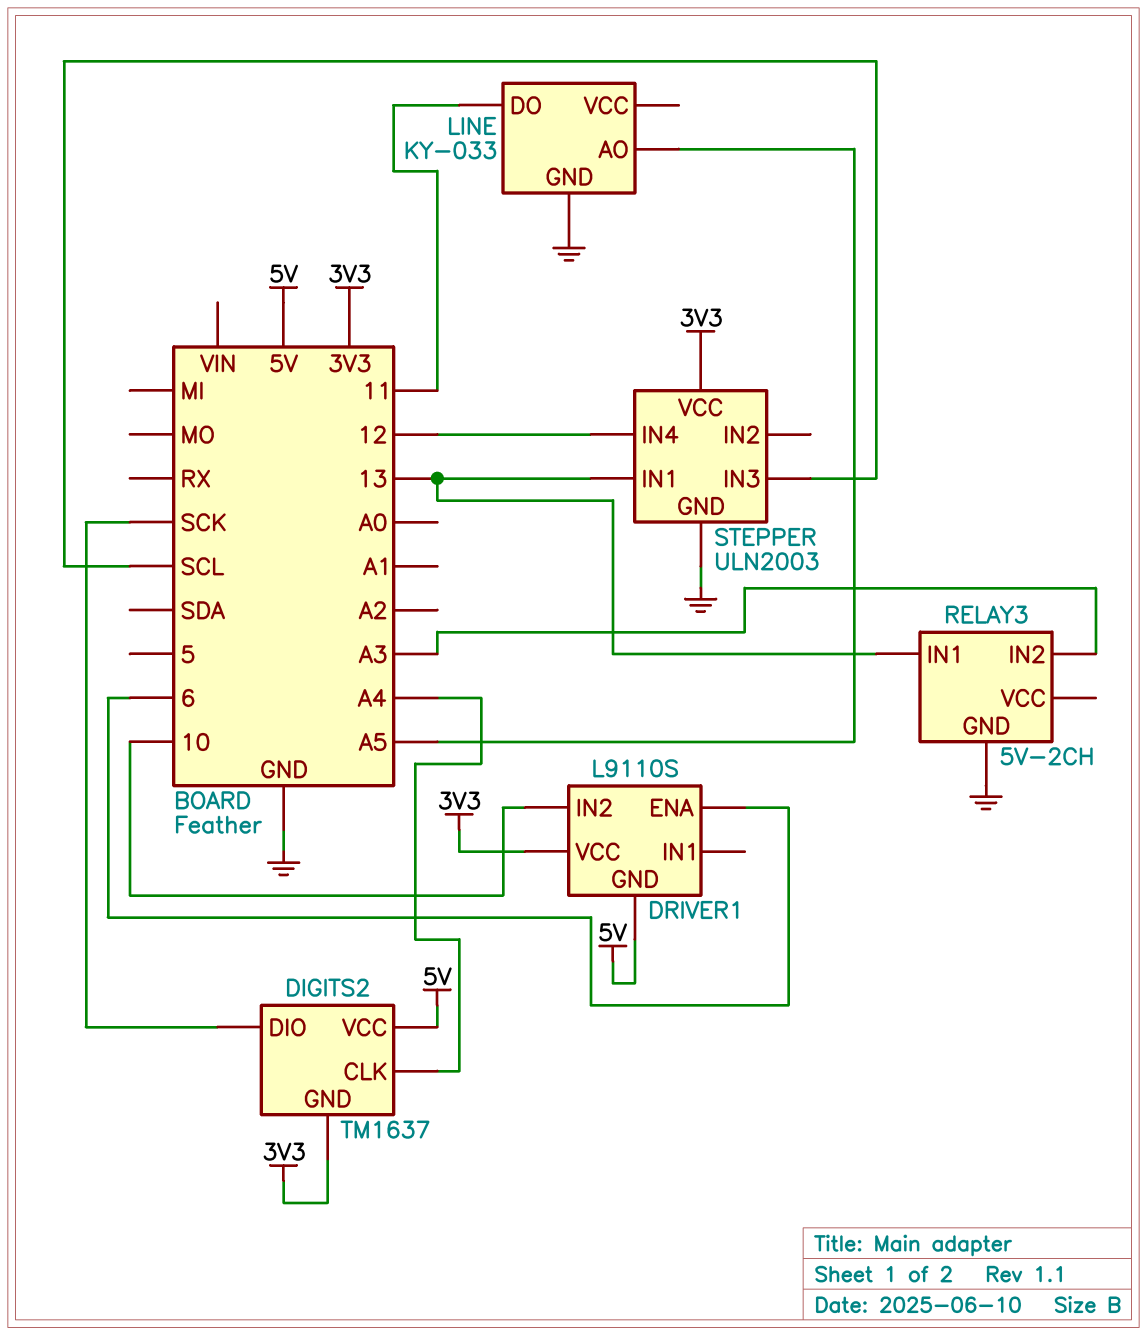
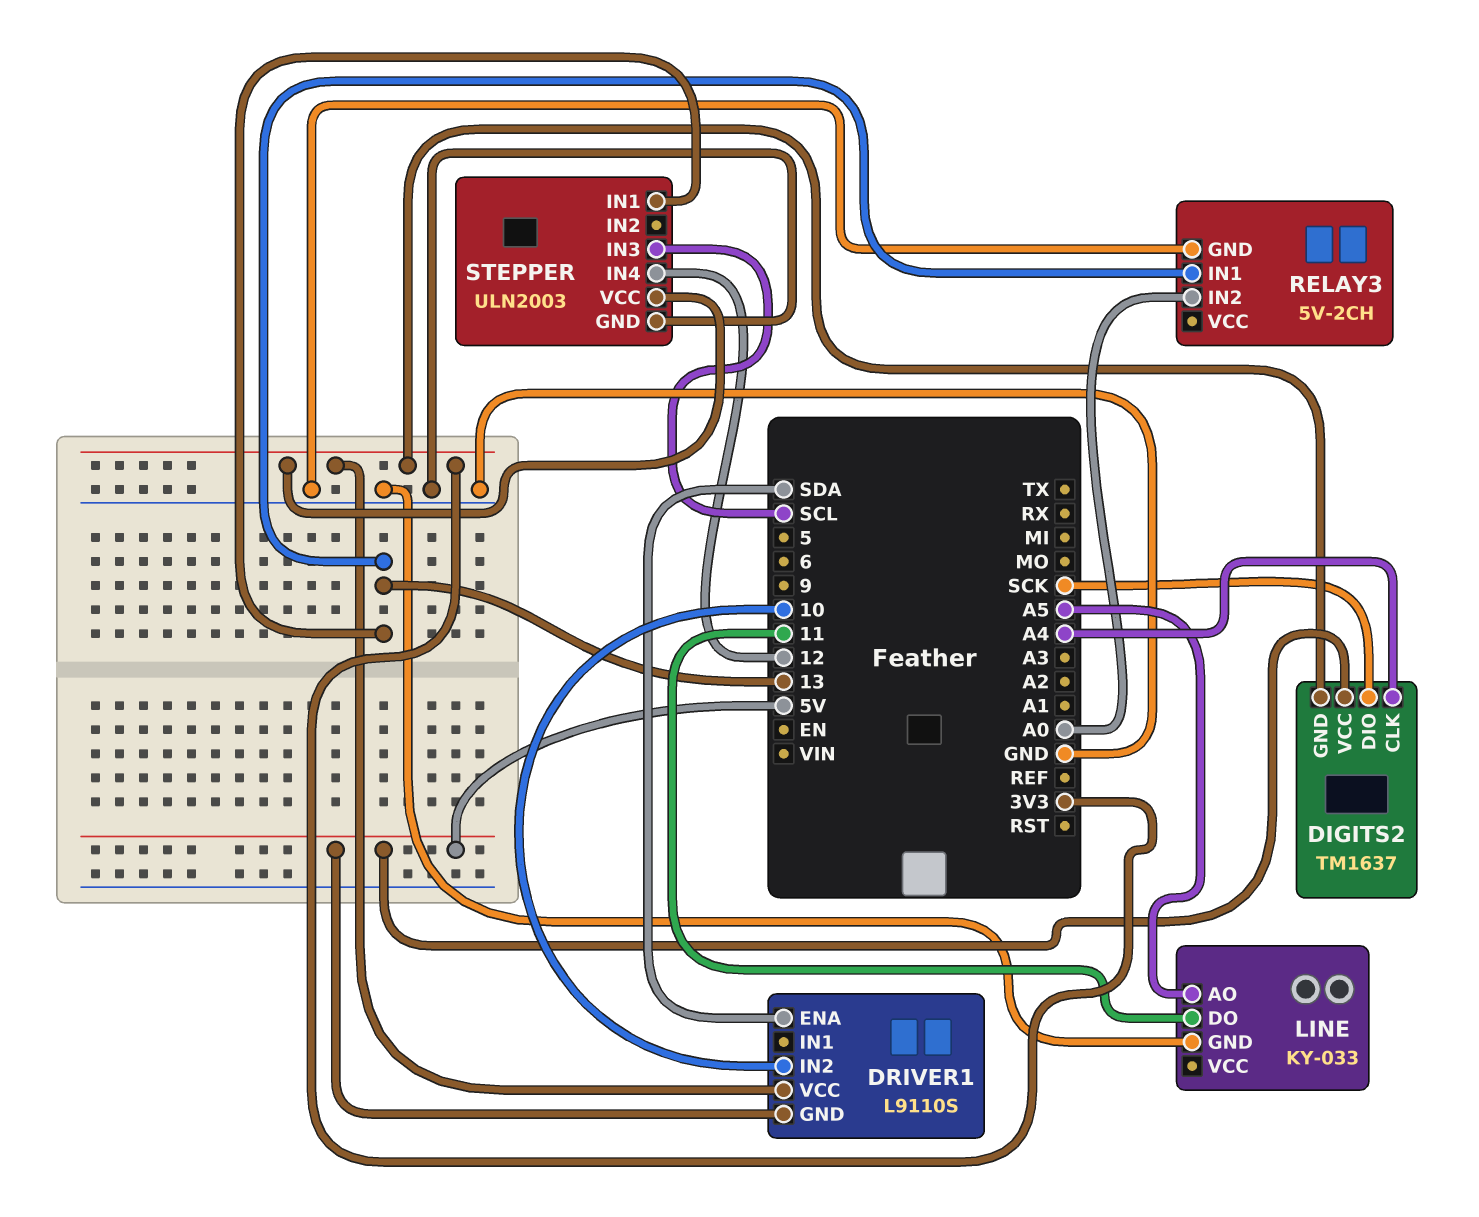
DRIVER1 pin ENA: 6 -> SDA
RELAY3 pin IN2: A3 -> A0

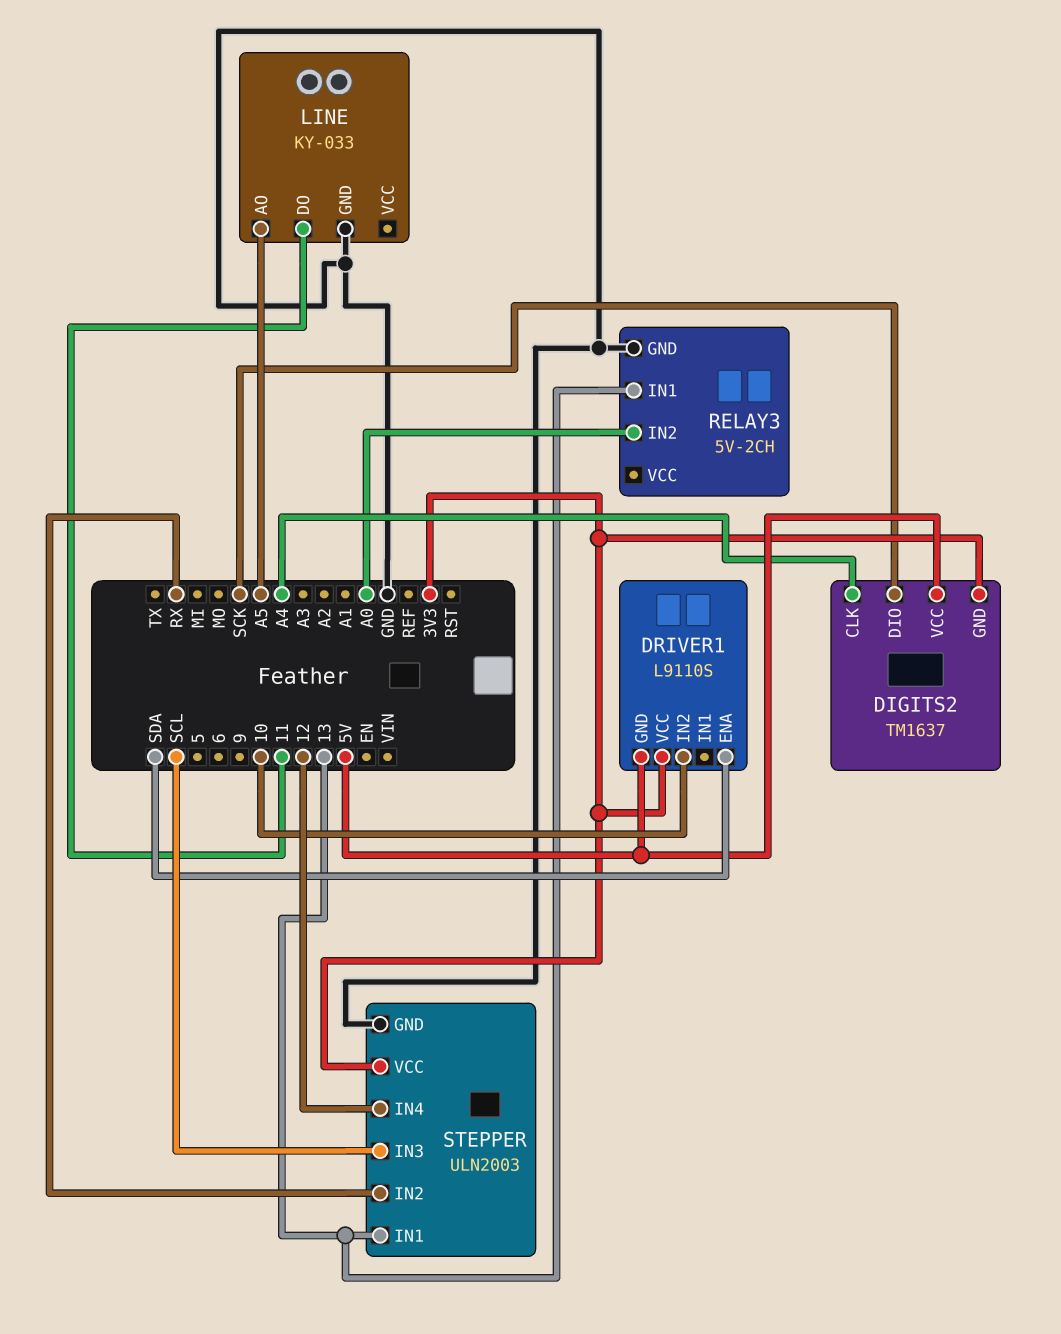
STEPPER pin IN2: none -> RX

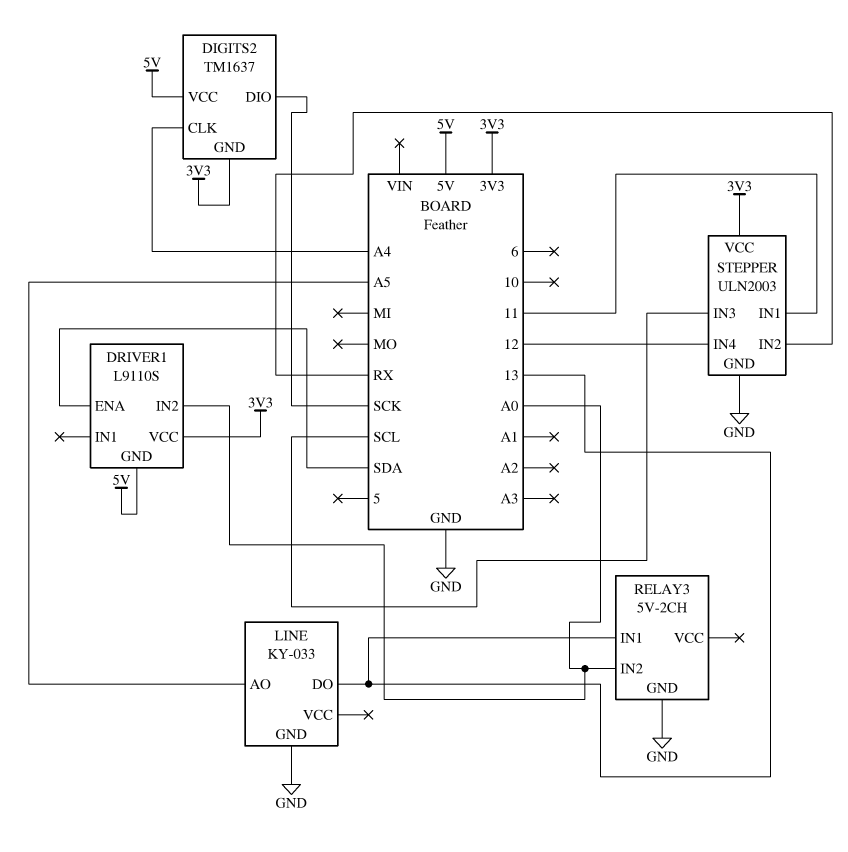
DRIVER1 pin IN2: 10 -> A0
LINE pin DO: 11 -> 13
STEPPER pin IN1: 13 -> 11

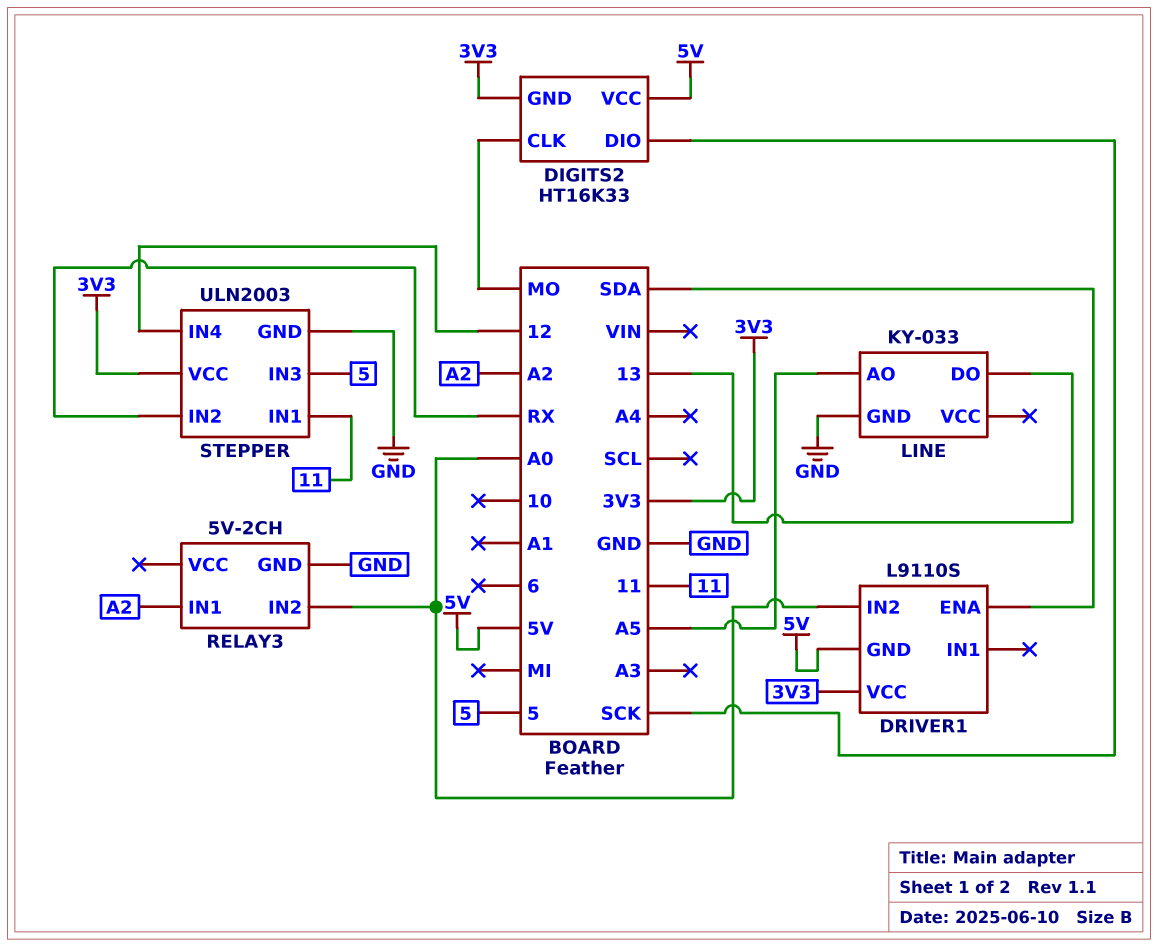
DIGITS2: TM1637 -> HT16K33
DIGITS2 pin CLK: A4 -> MO
RELAY3 pin IN1: 13 -> A2
STEPPER pin IN3: SCL -> 5

